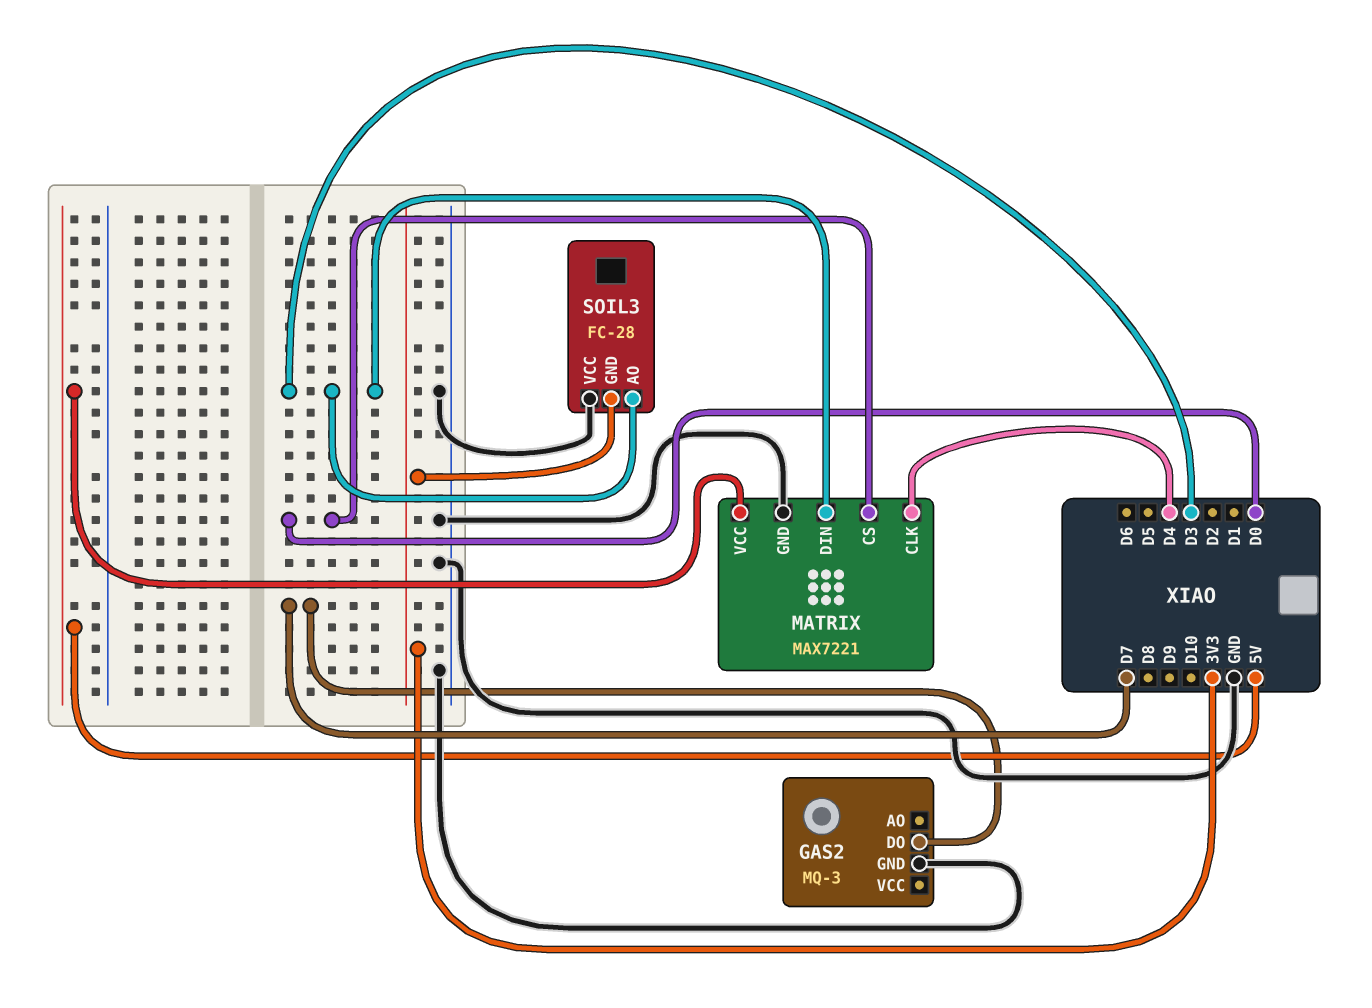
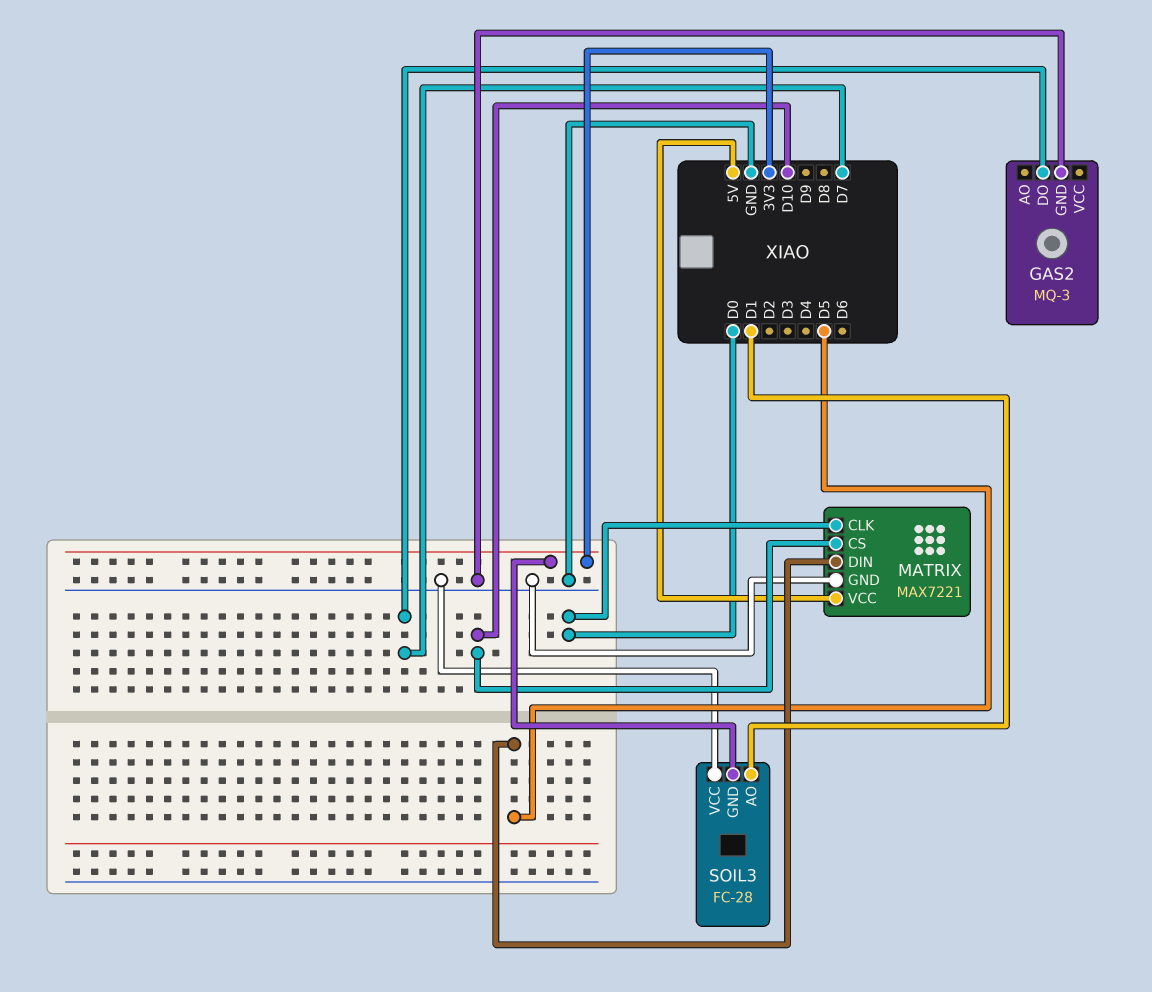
MATRIX pin CLK: D4 -> D0
MATRIX pin CS: D0 -> D10
MATRIX pin DIN: D3 -> D5
SOIL3 pin AO: D3 -> D1

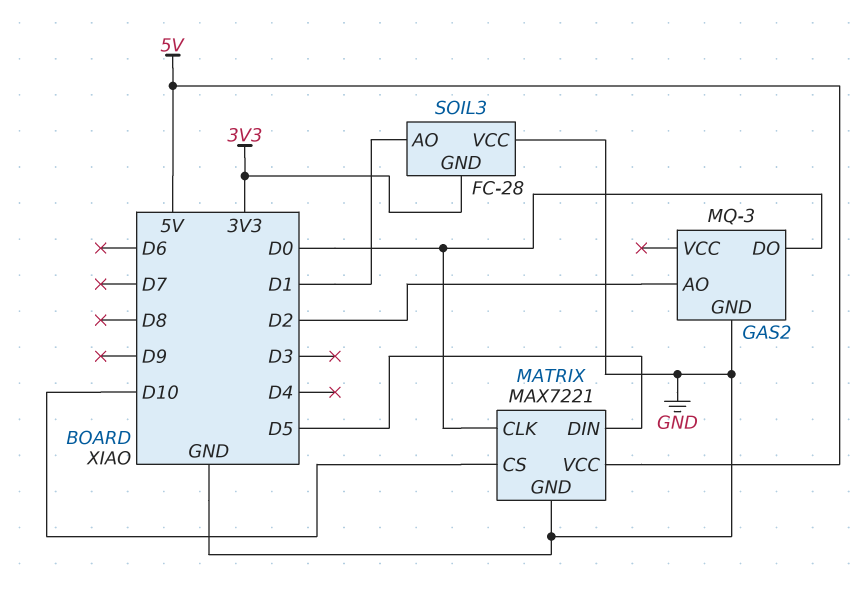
GAS2 pin AO: none -> D2
GAS2 pin DO: D7 -> D0

